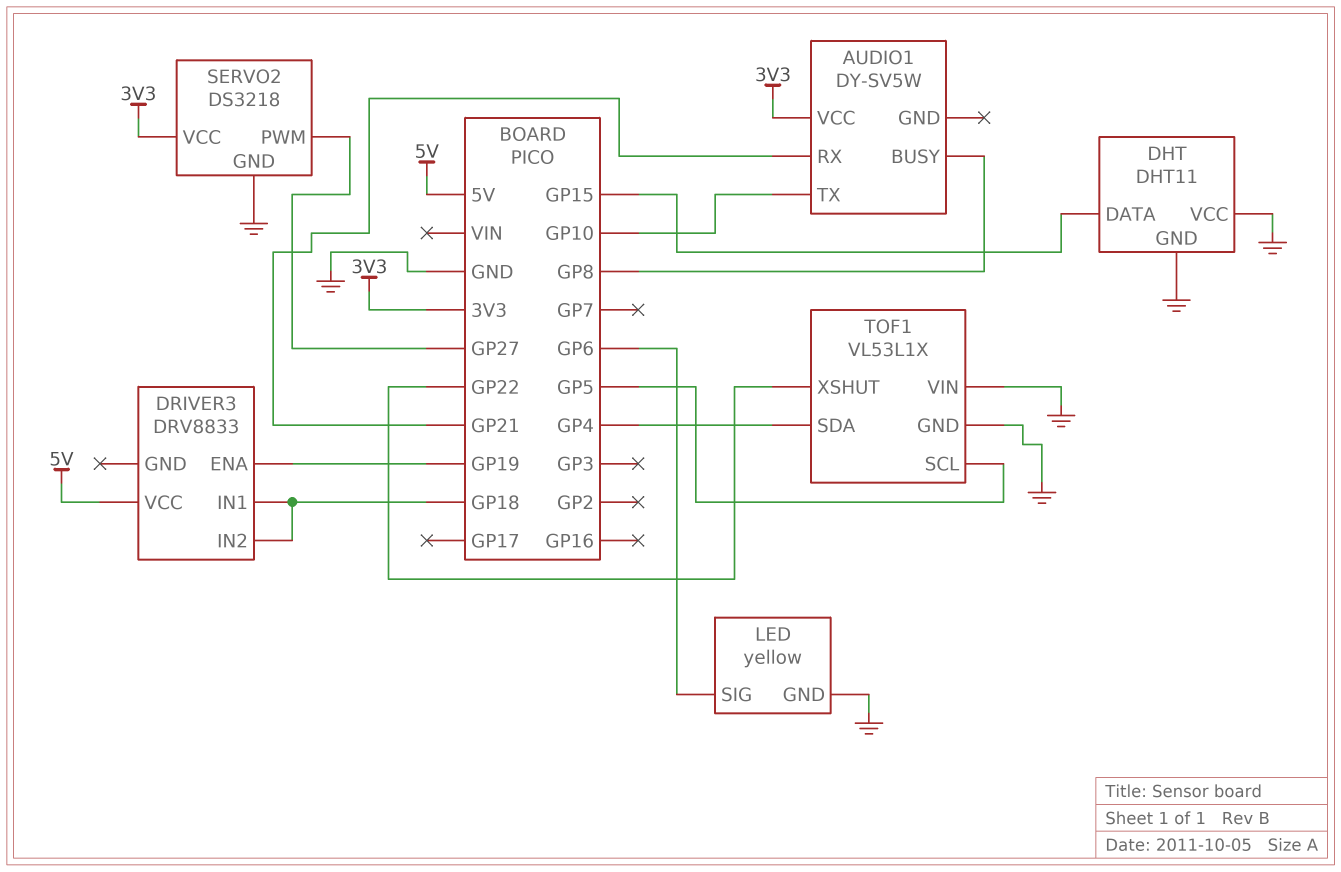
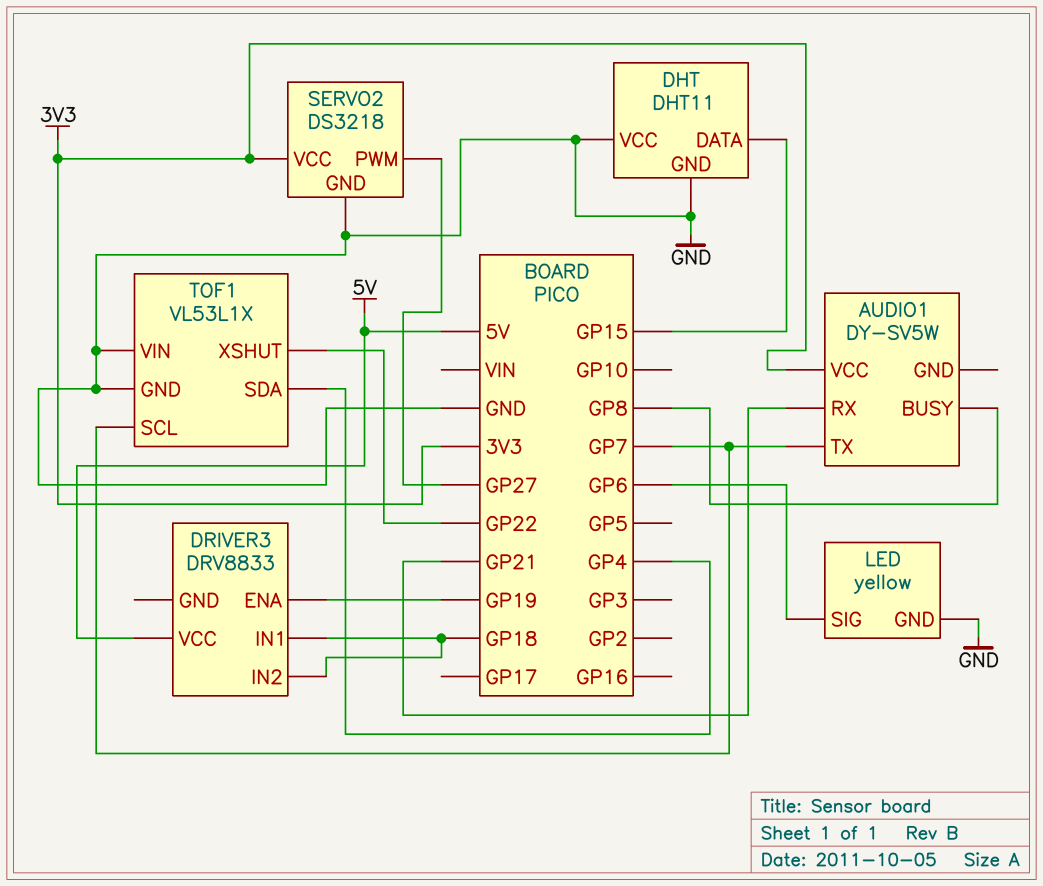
AUDIO1 pin TX: GP10 -> GP7
TOF1 pin SCL: GP5 -> GP7

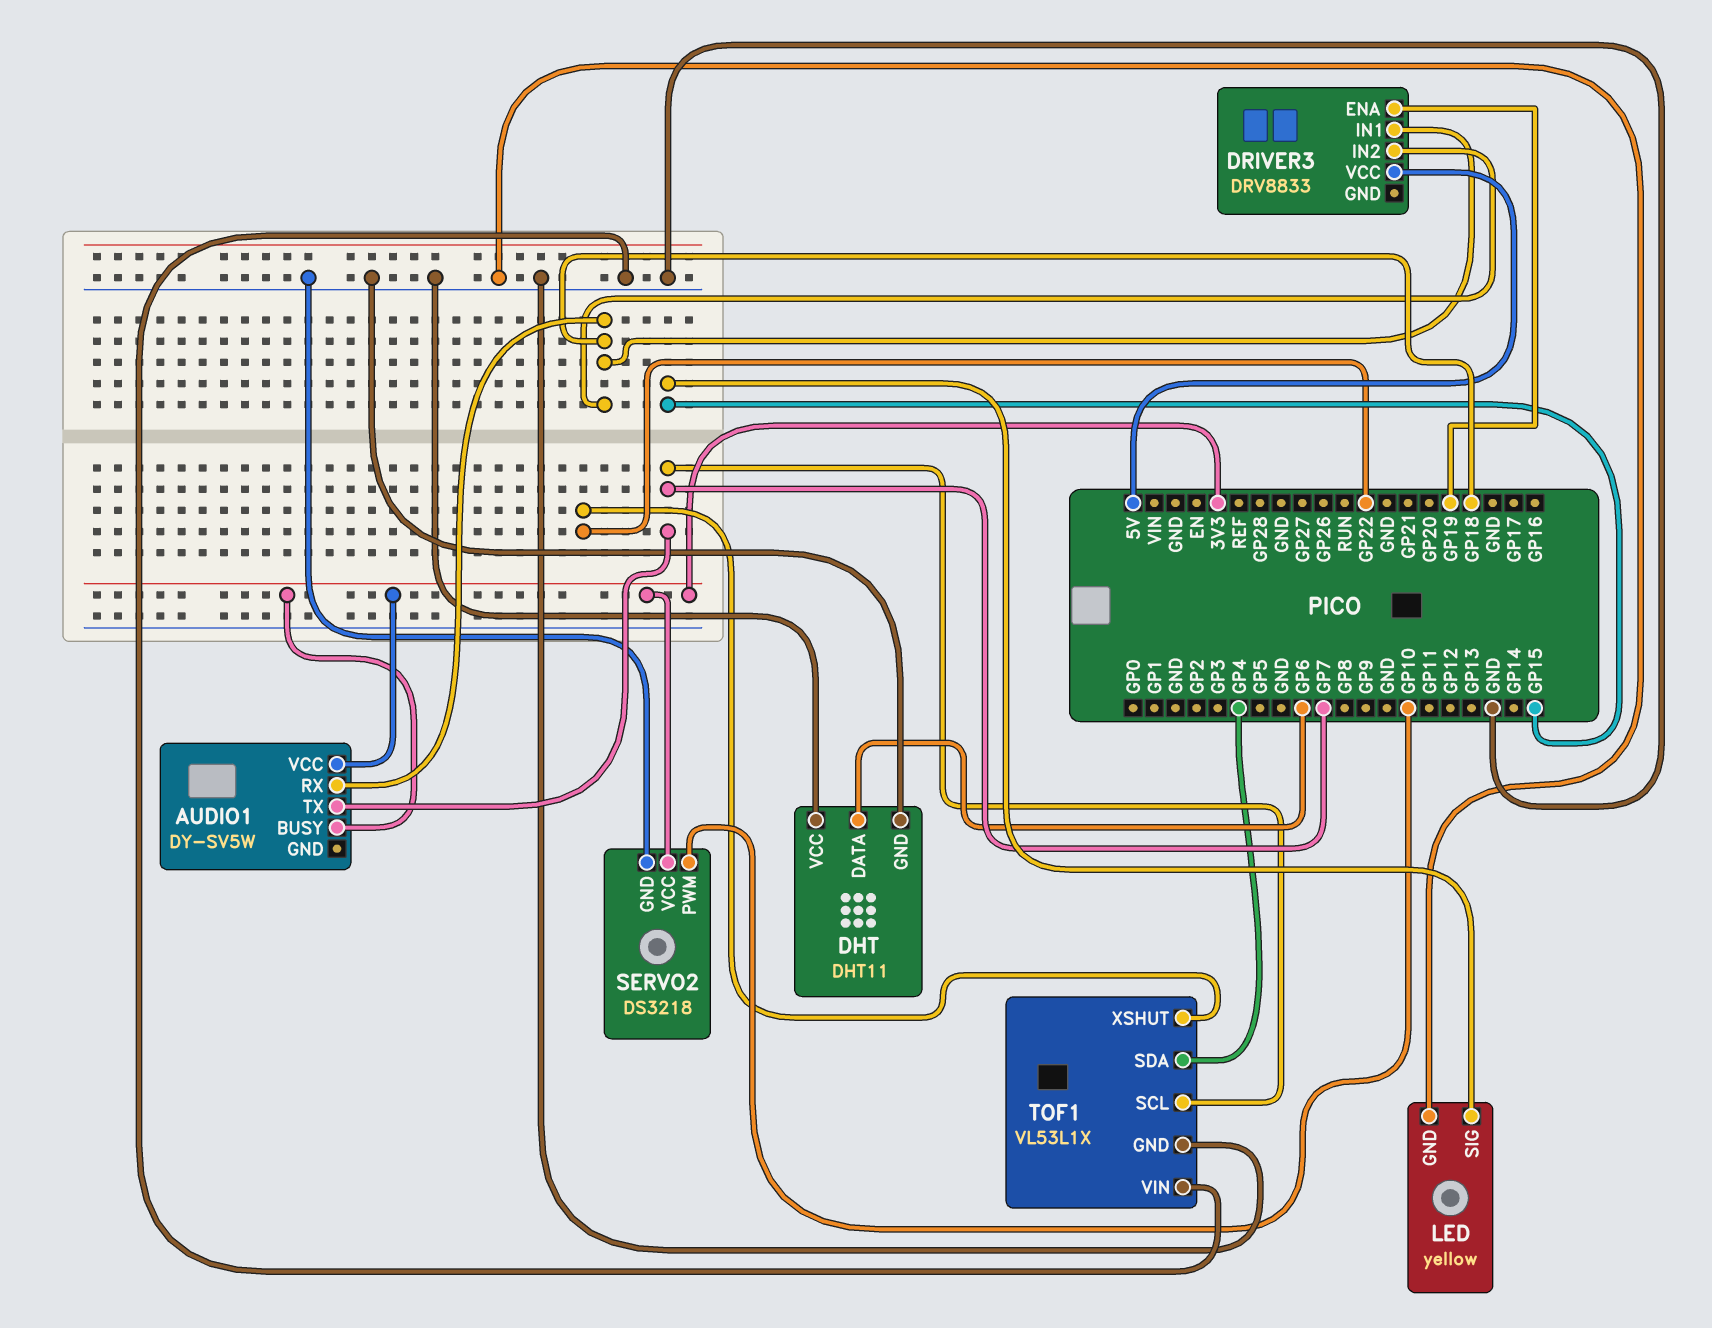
AUDIO1 pin BUSY: GP8 -> 3V3
AUDIO1 pin RX: GP21 -> GP18
DHT pin DATA: GP15 -> GP6
LED pin SIG: GP6 -> GP15
SERVO2 pin PWM: GP27 -> GP10

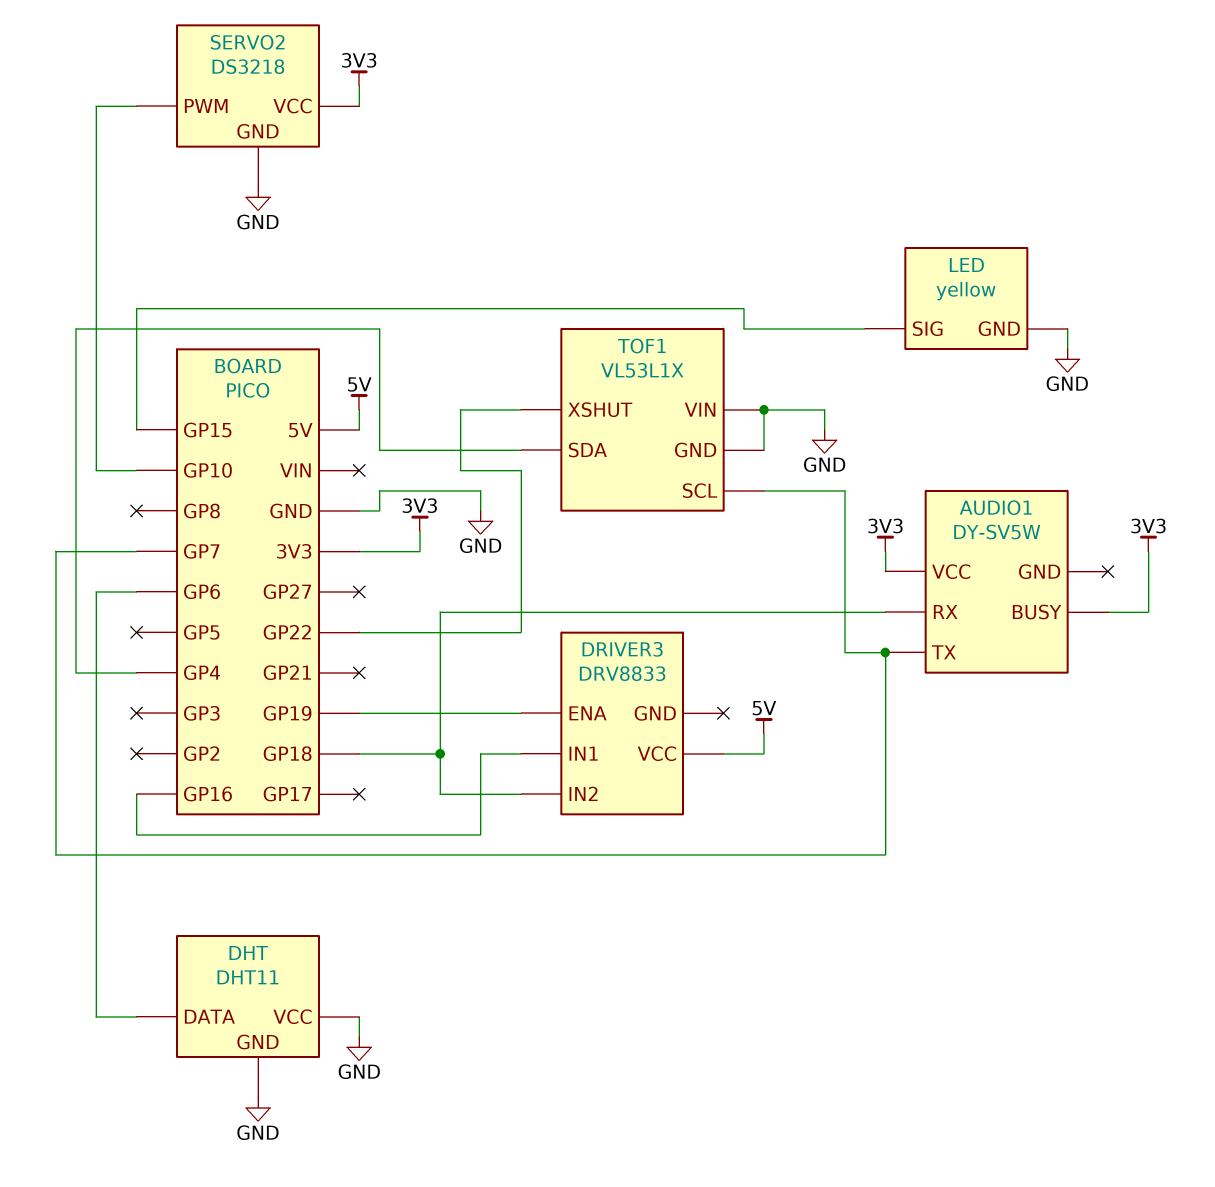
DRIVER3 pin IN1: GP18 -> GP16

